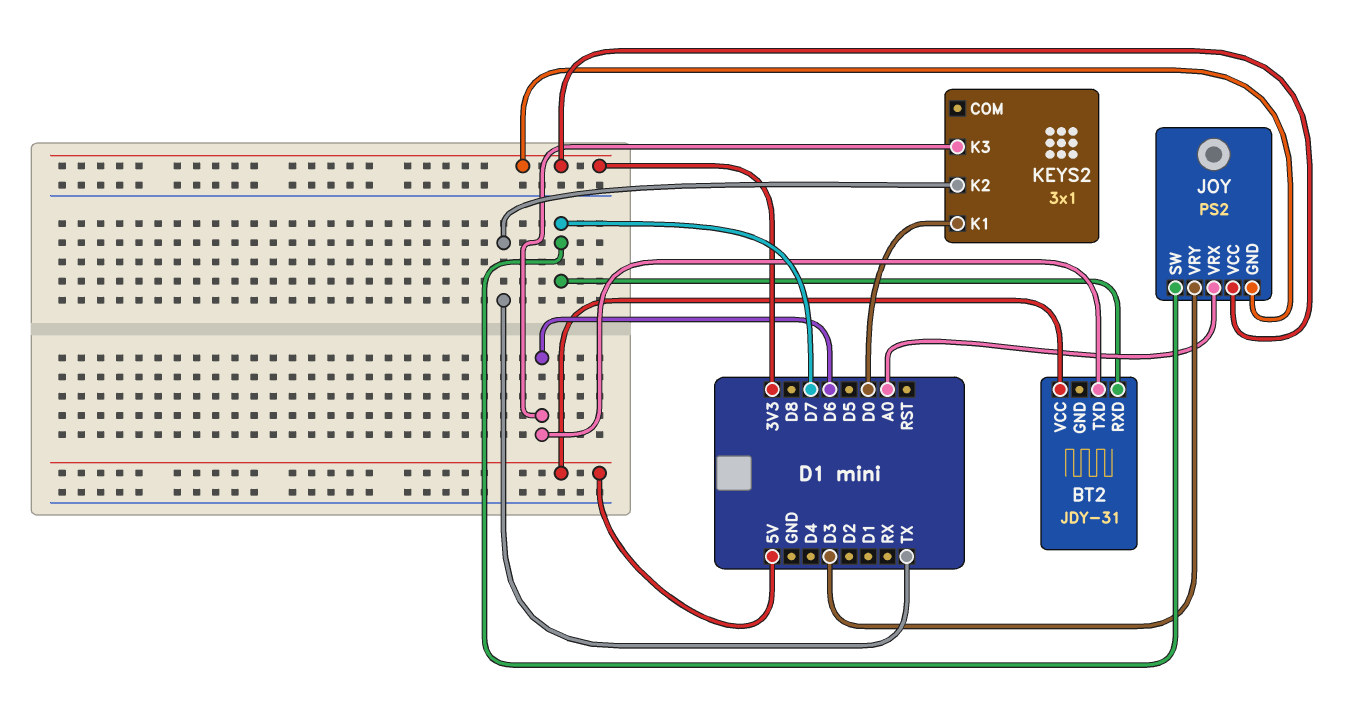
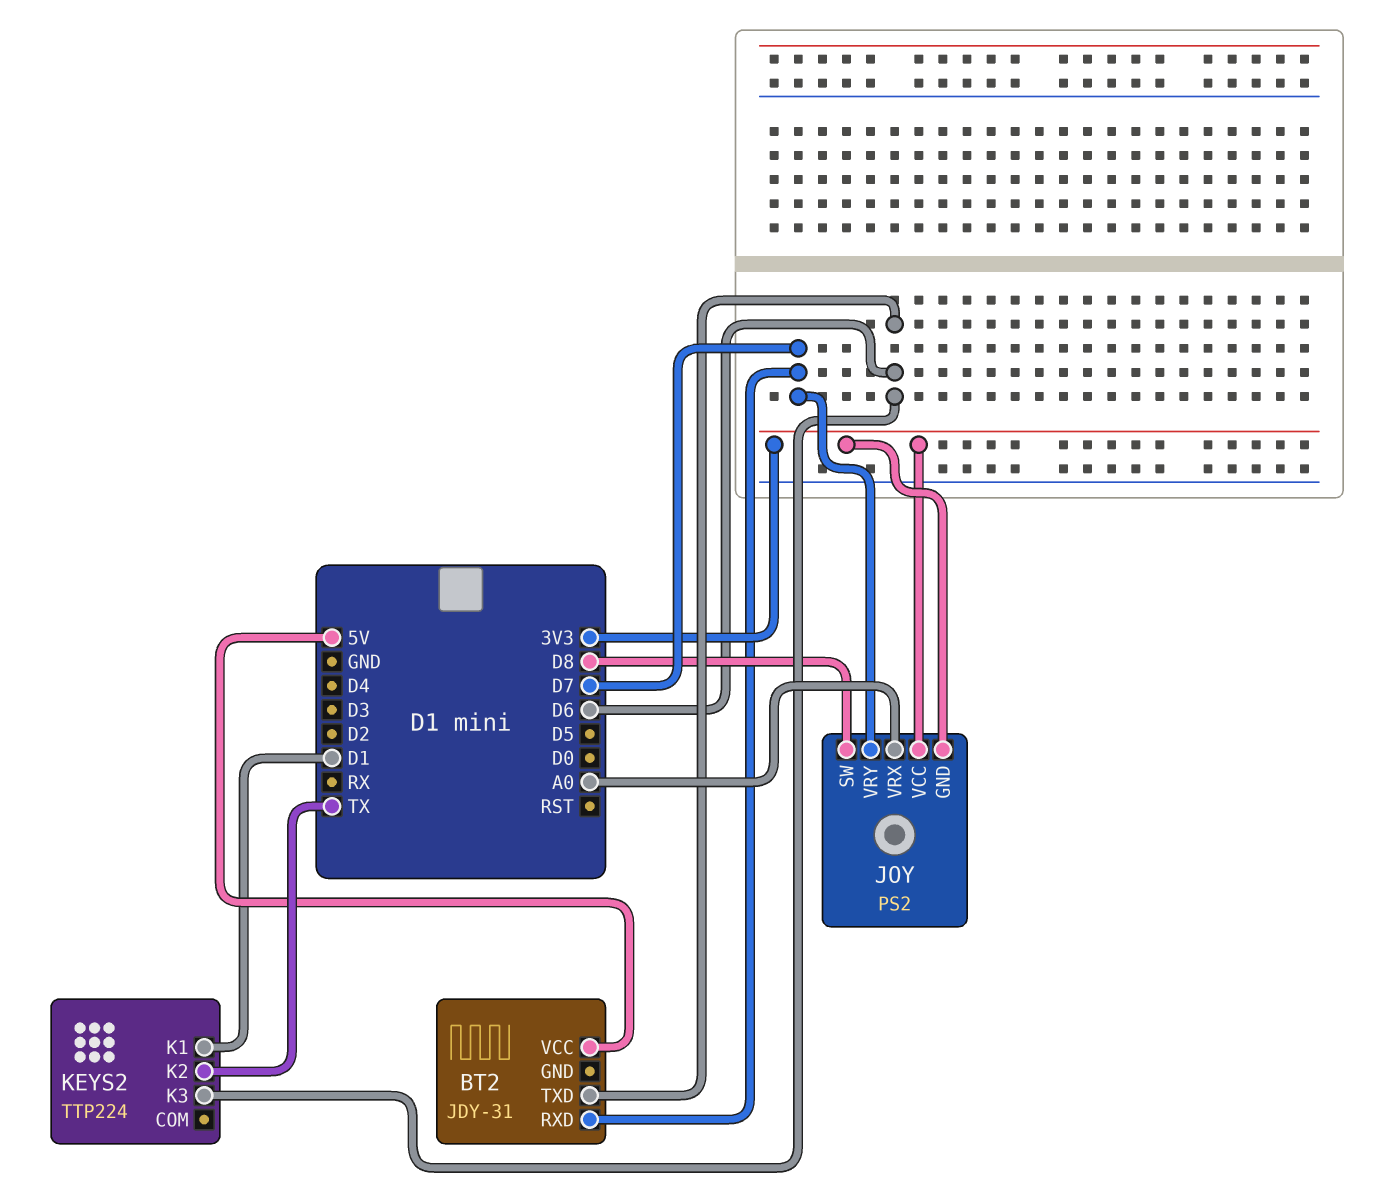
JOY pin SW: D7 -> D8
JOY pin VRY: D3 -> D7
KEYS2: 3x1 -> TTP224
KEYS2 pin K1: D0 -> D1

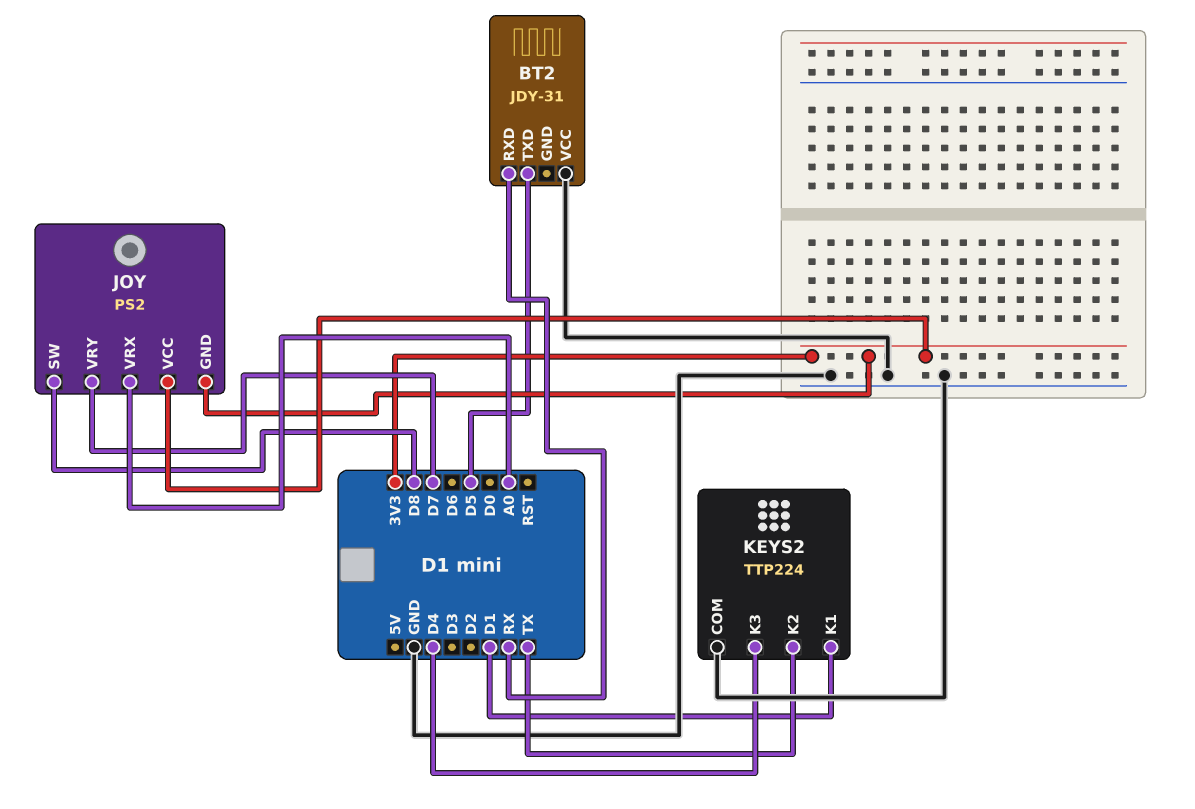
BT2 pin RXD: D7 -> RX
BT2 pin TXD: D6 -> D5
BT2 pin VCC: 5V -> GND
KEYS2 pin COM: none -> GND
KEYS2 pin K3: D6 -> D4

